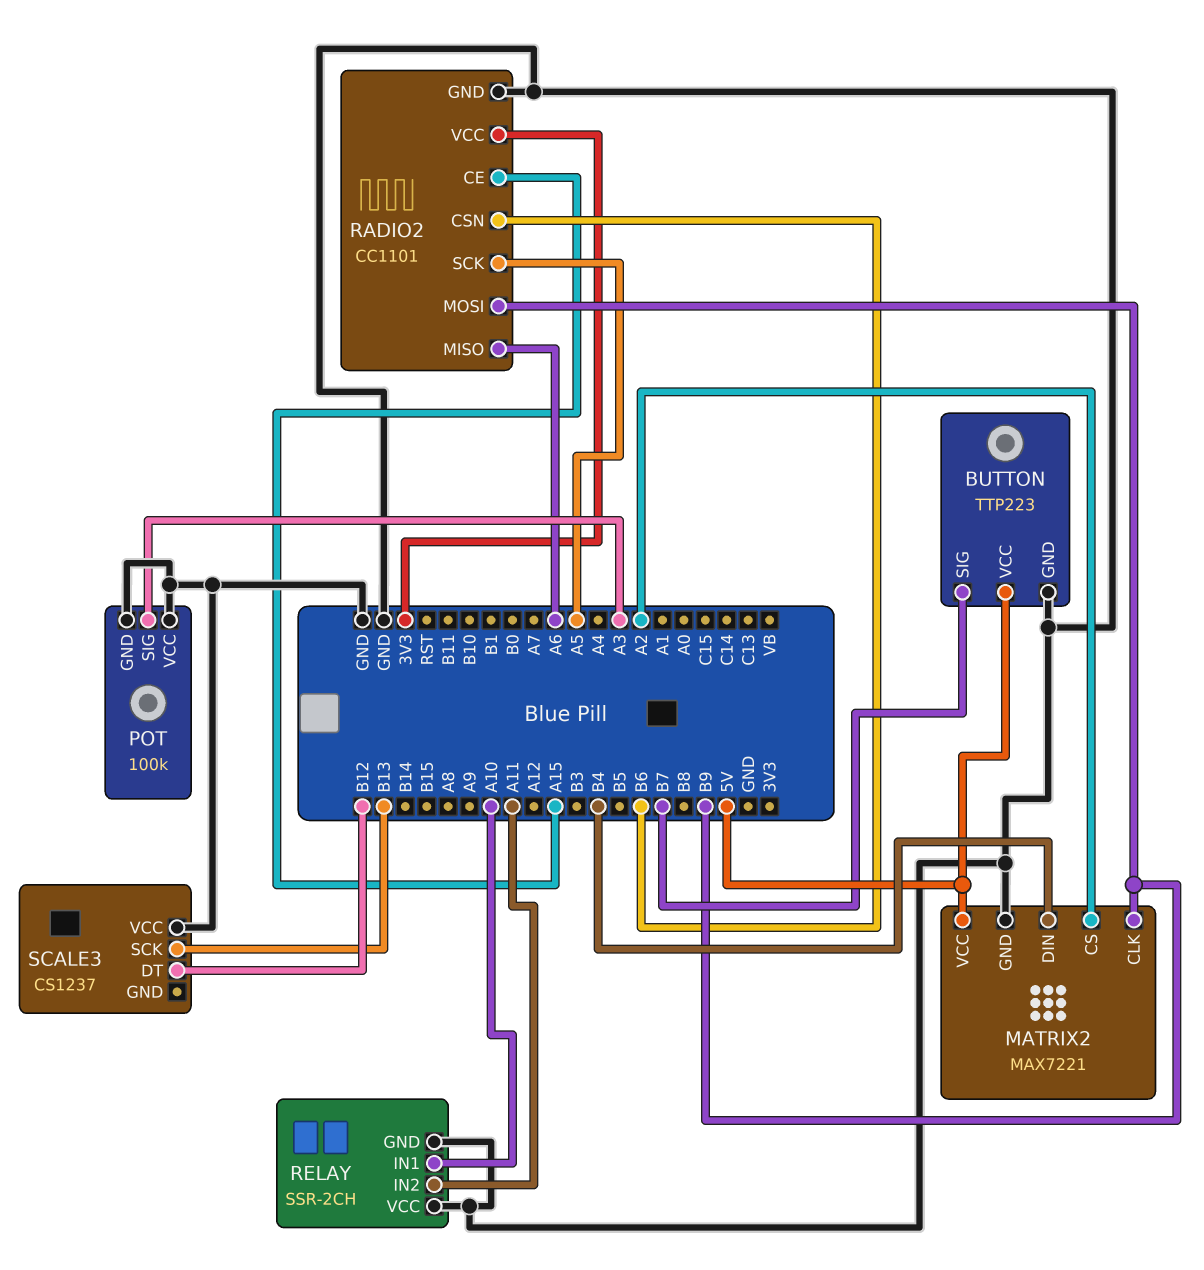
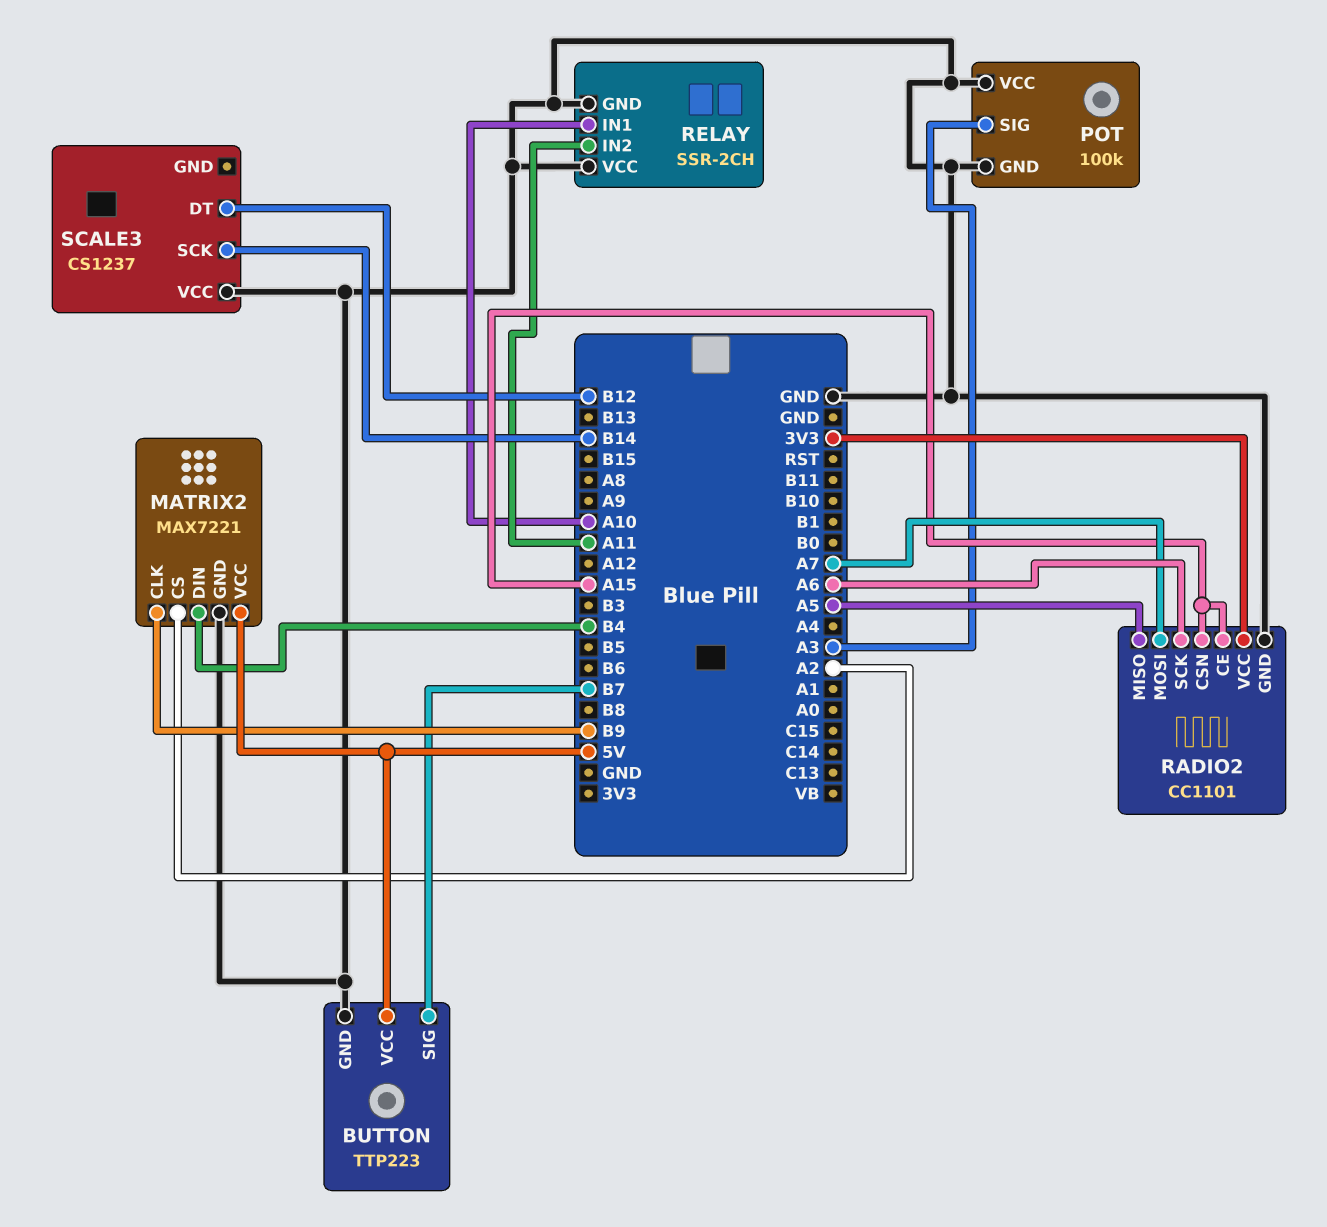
RADIO2 pin CSN: B6 -> A15
RADIO2 pin MISO: A6 -> A5
RADIO2 pin MOSI: B9 -> A7
RADIO2 pin SCK: A5 -> A6
SCALE3 pin SCK: B13 -> B14

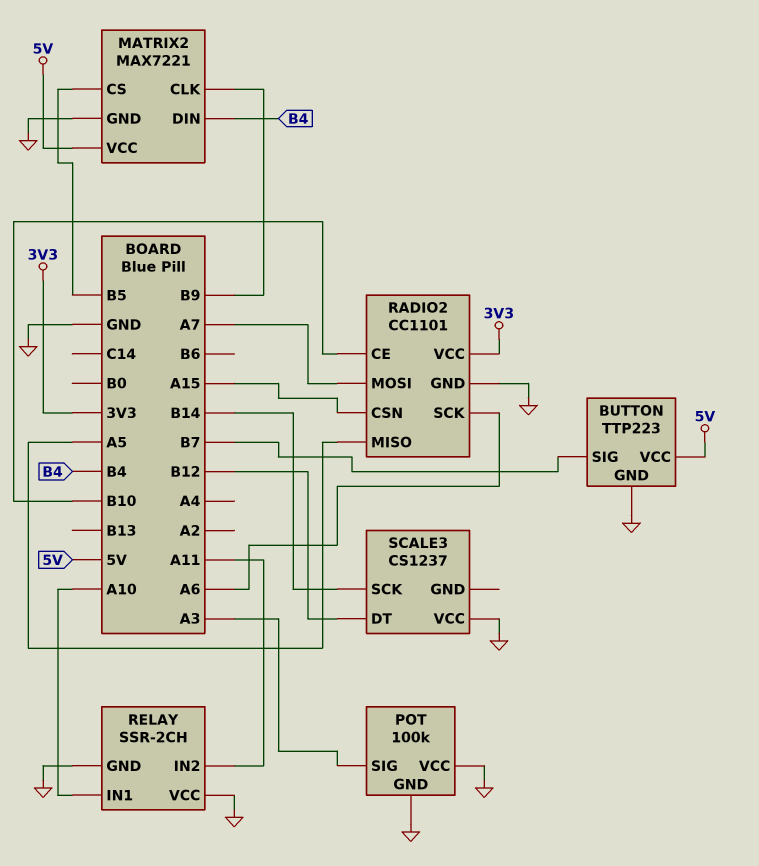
MATRIX2 pin CS: A2 -> B5
RADIO2 pin CE: A15 -> B10

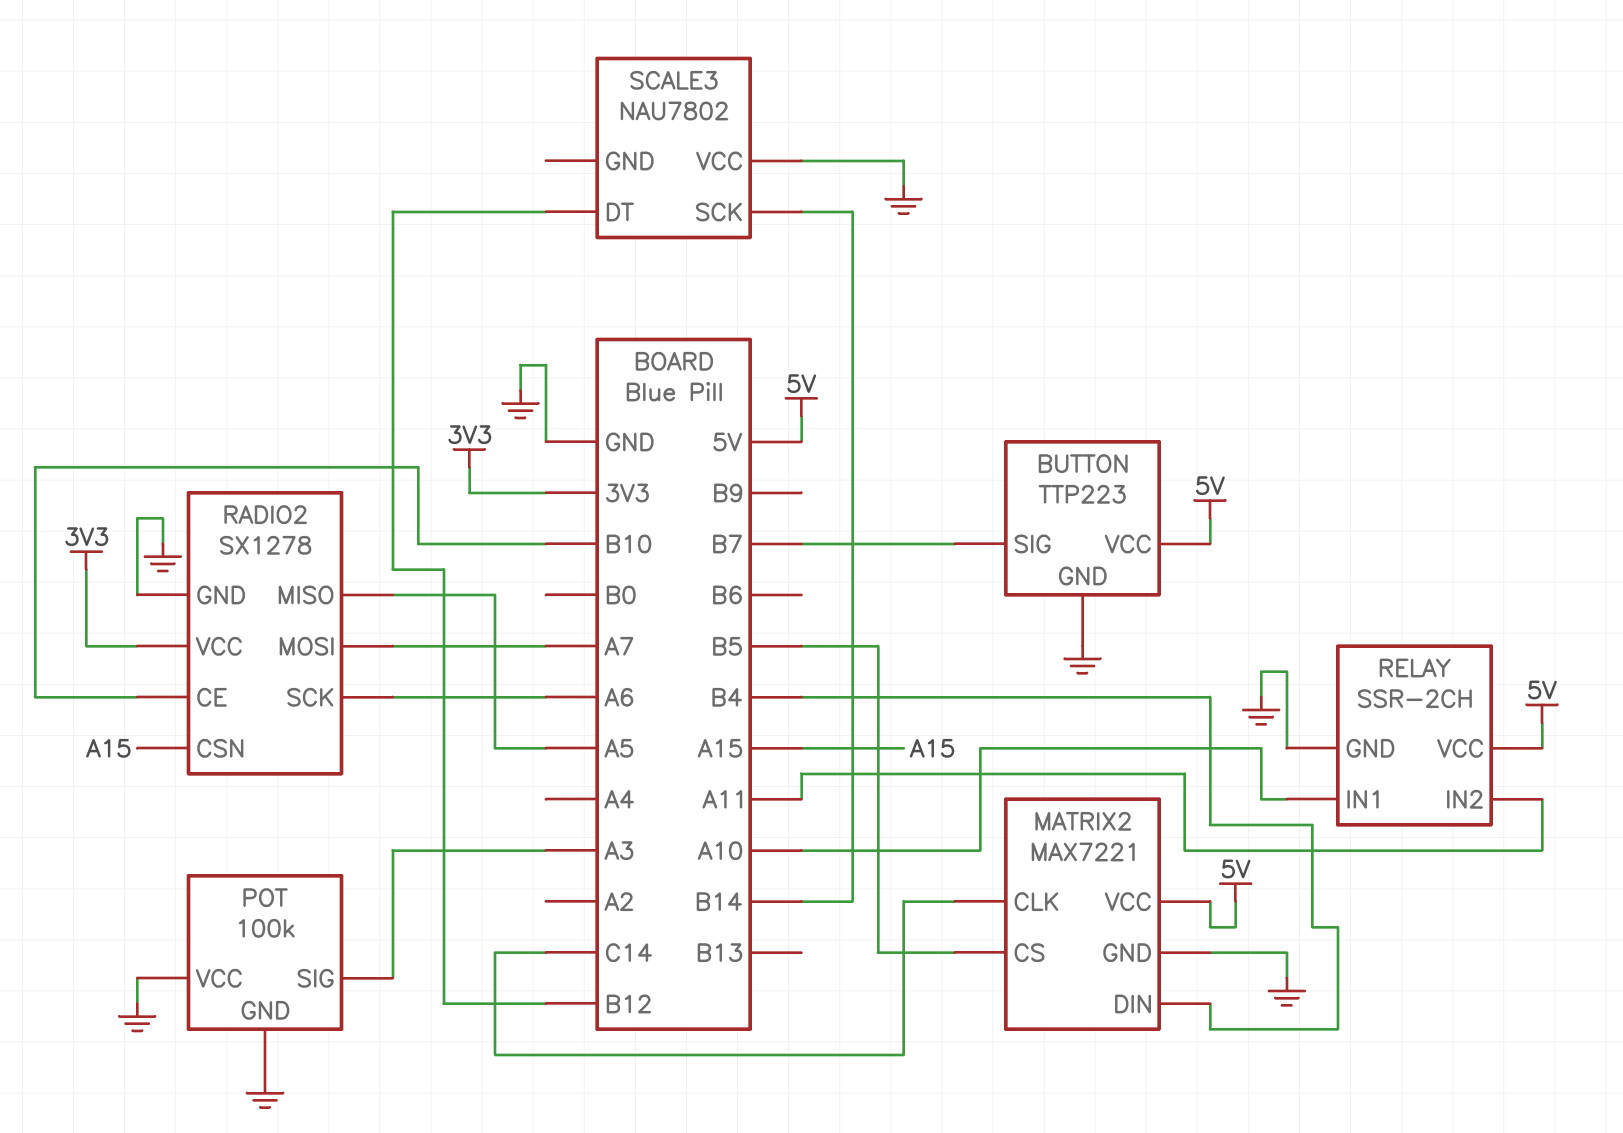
MATRIX2 pin CLK: B9 -> C14
RADIO2: CC1101 -> SX1278
RELAY pin VCC: GND -> 5V
SCALE3: CS1237 -> NAU7802

